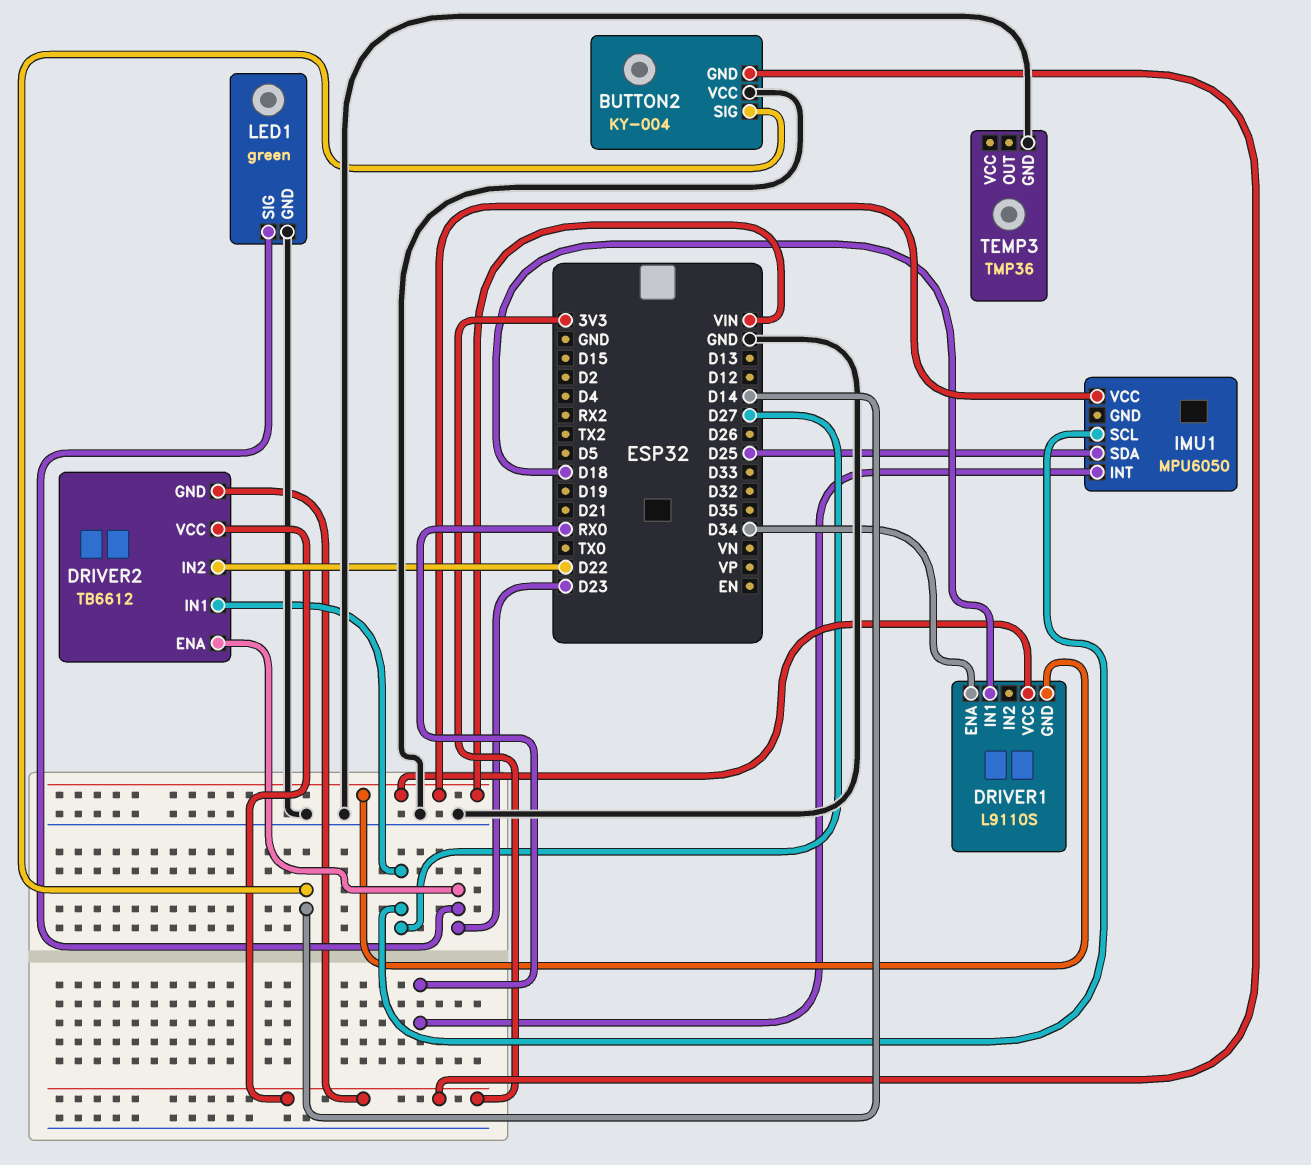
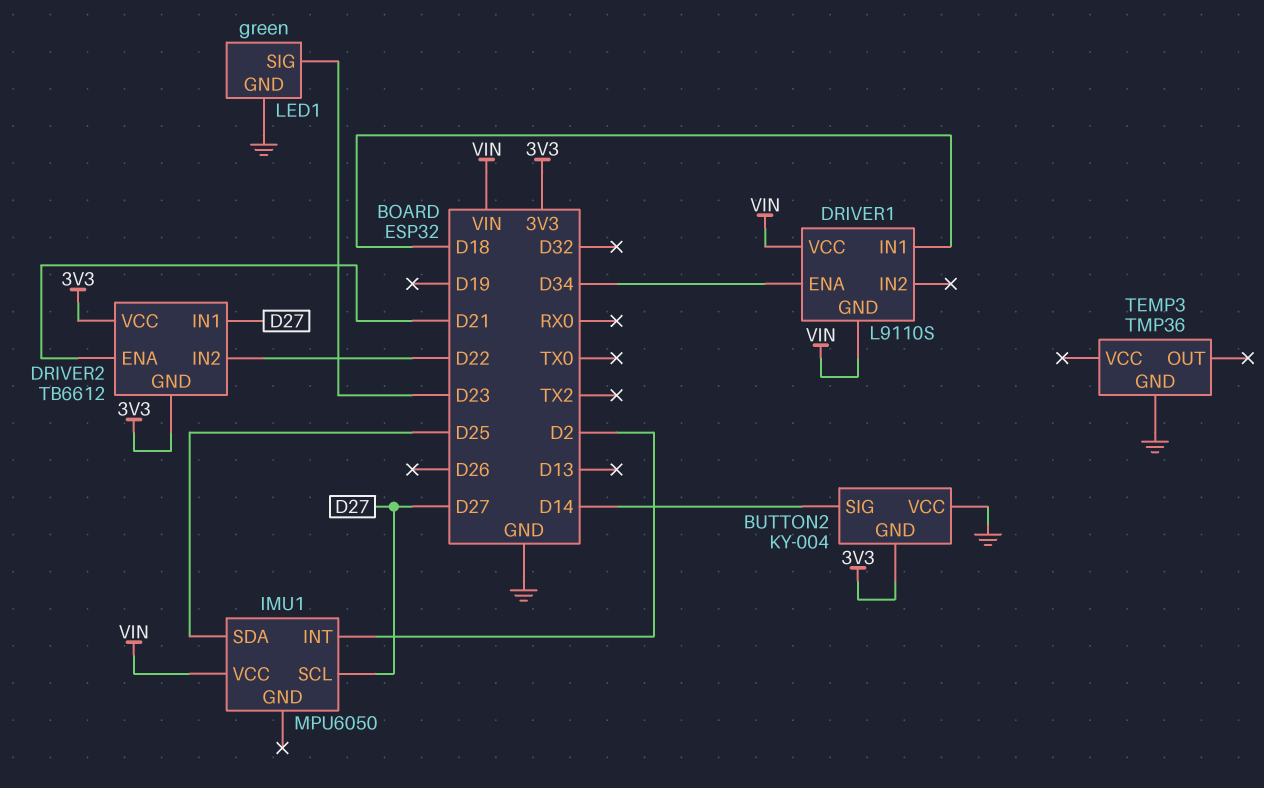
DRIVER2 pin ENA: D23 -> D21
IMU1 pin INT: RX0 -> D2

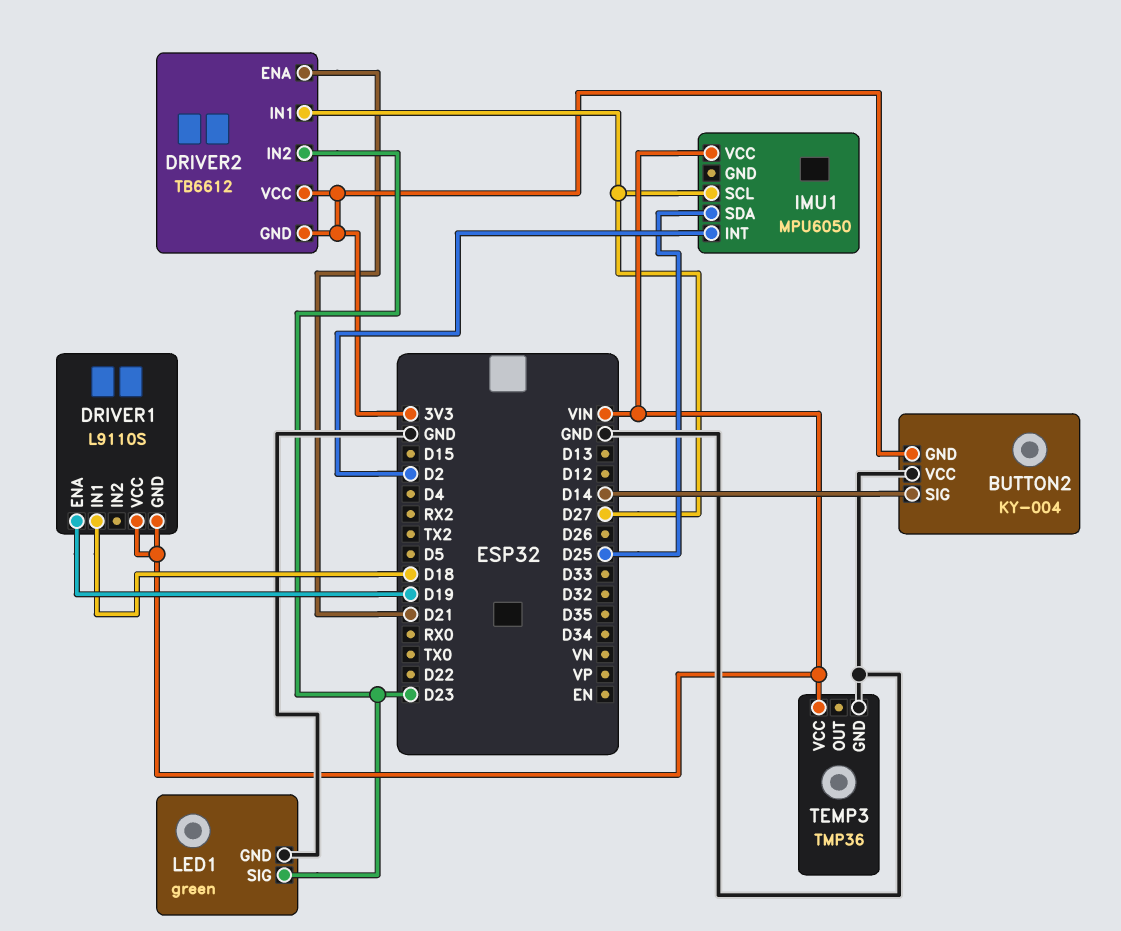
DRIVER1 pin ENA: D34 -> D19
DRIVER2 pin IN2: D22 -> D23
TEMP3 pin VCC: none -> VIN

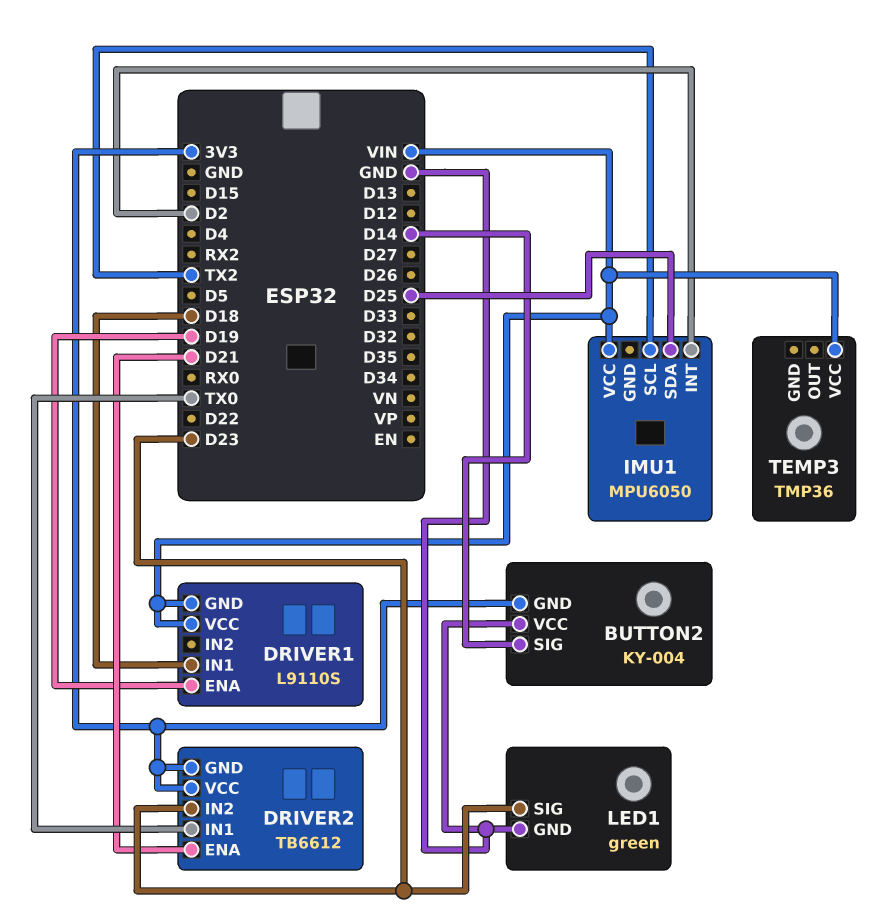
DRIVER2 pin IN1: D27 -> TX0
IMU1 pin SCL: D27 -> TX2
TEMP3 pin GND: GND -> none

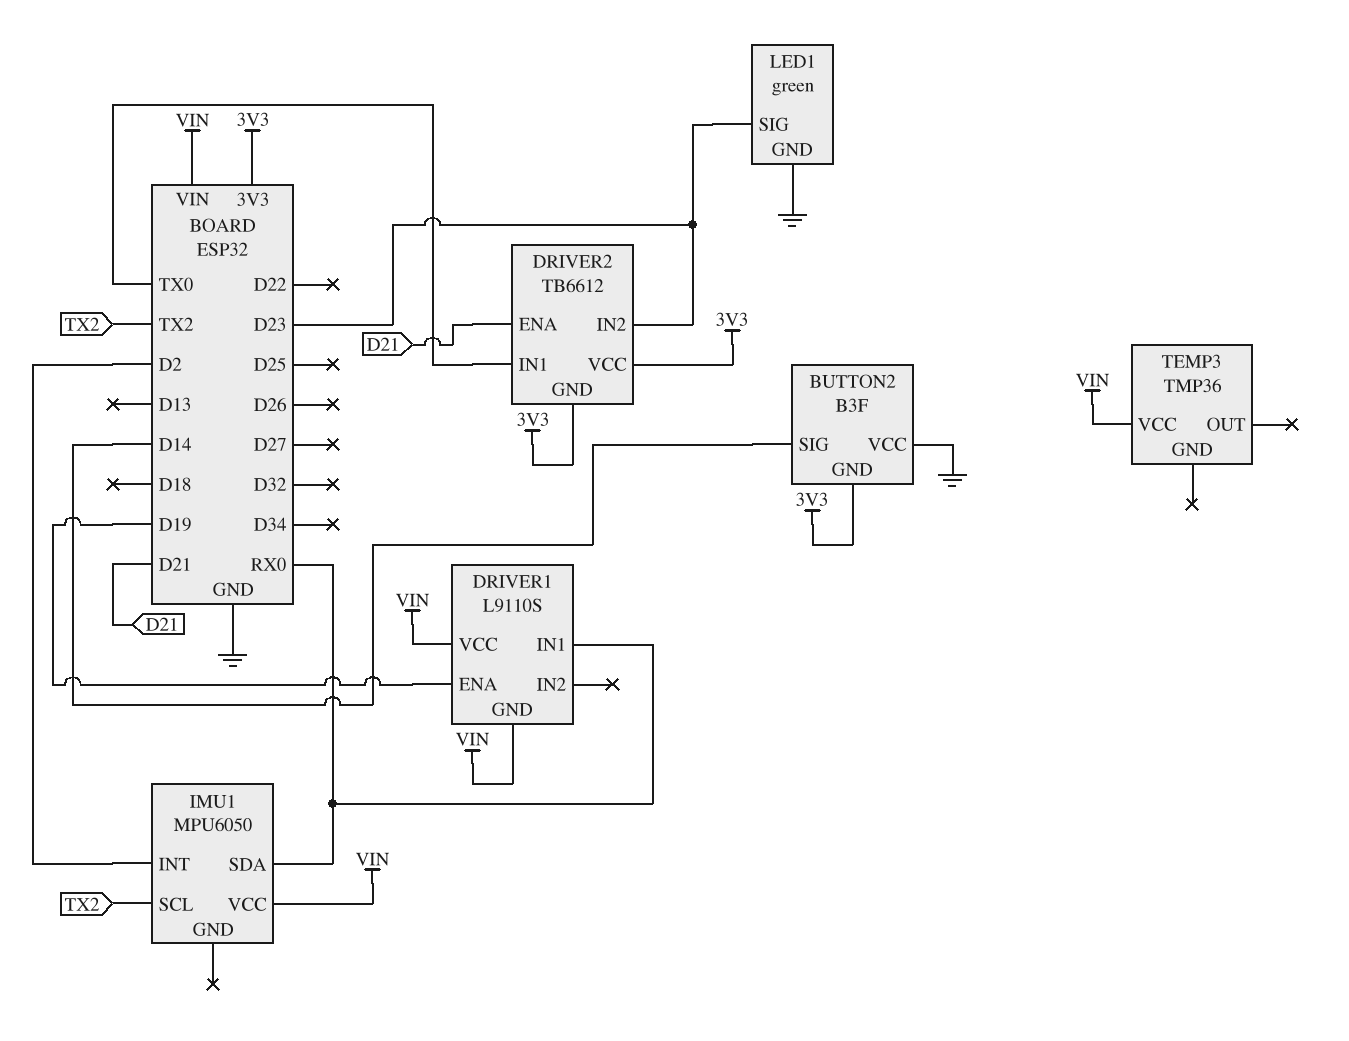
BUTTON2: KY-004 -> B3F
DRIVER1 pin IN1: D18 -> RX0
IMU1 pin SDA: D25 -> RX0

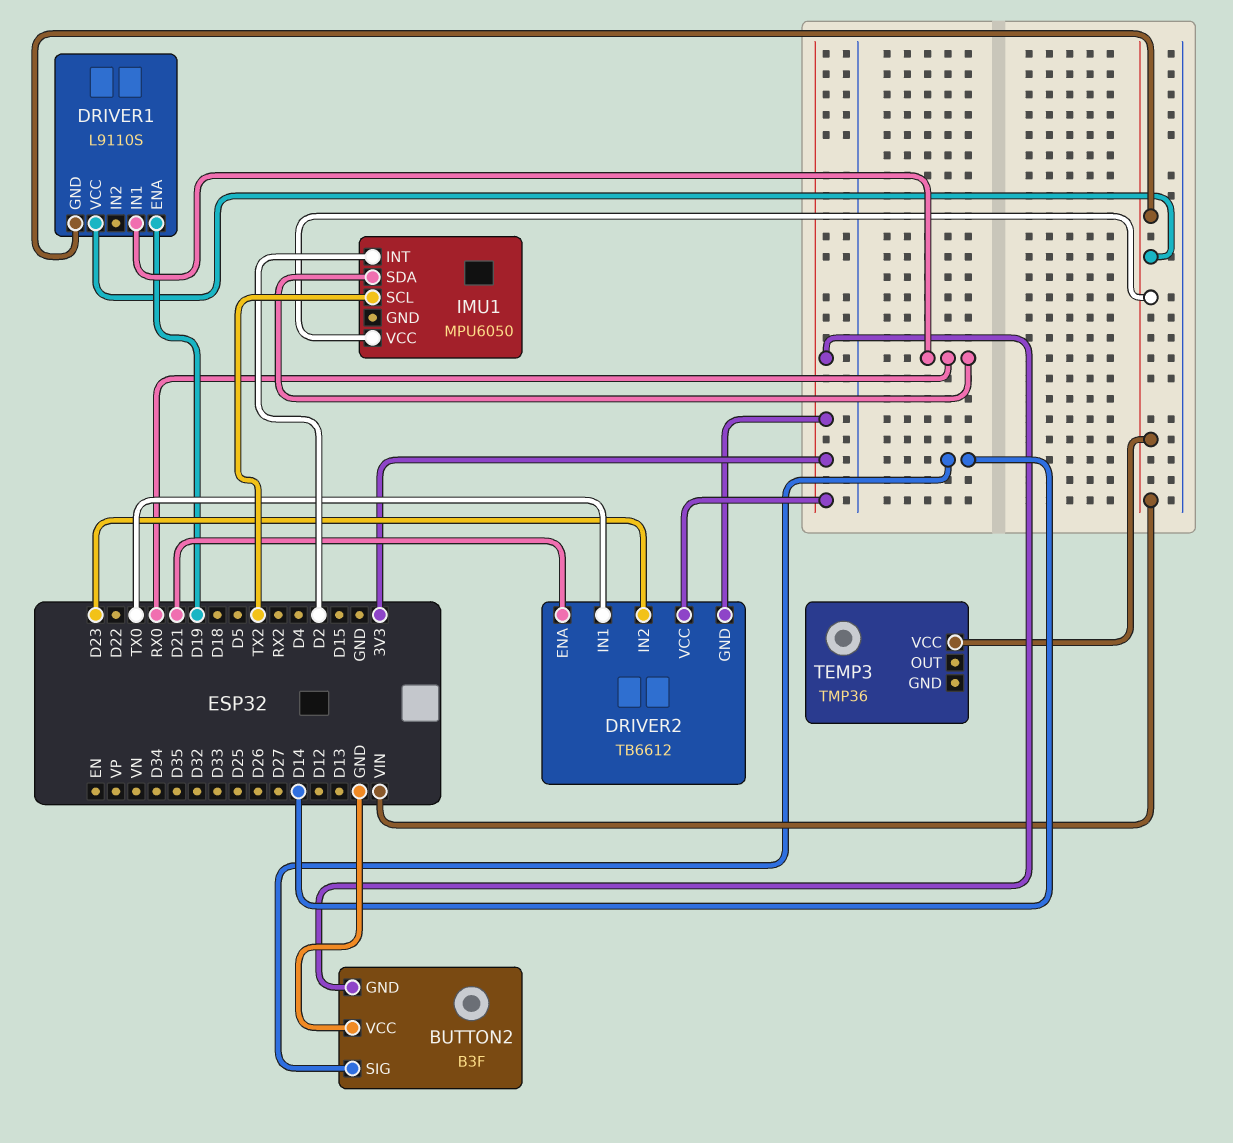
LED1: green -> none
LED1 pin GND: GND -> none
LED1 pin SIG: D23 -> none

